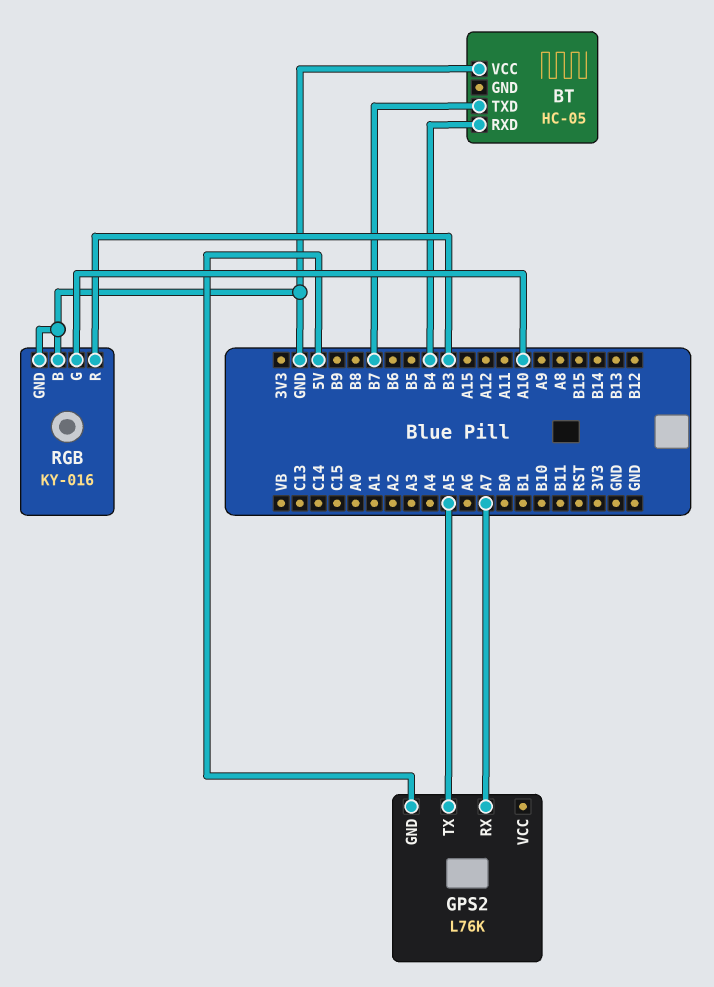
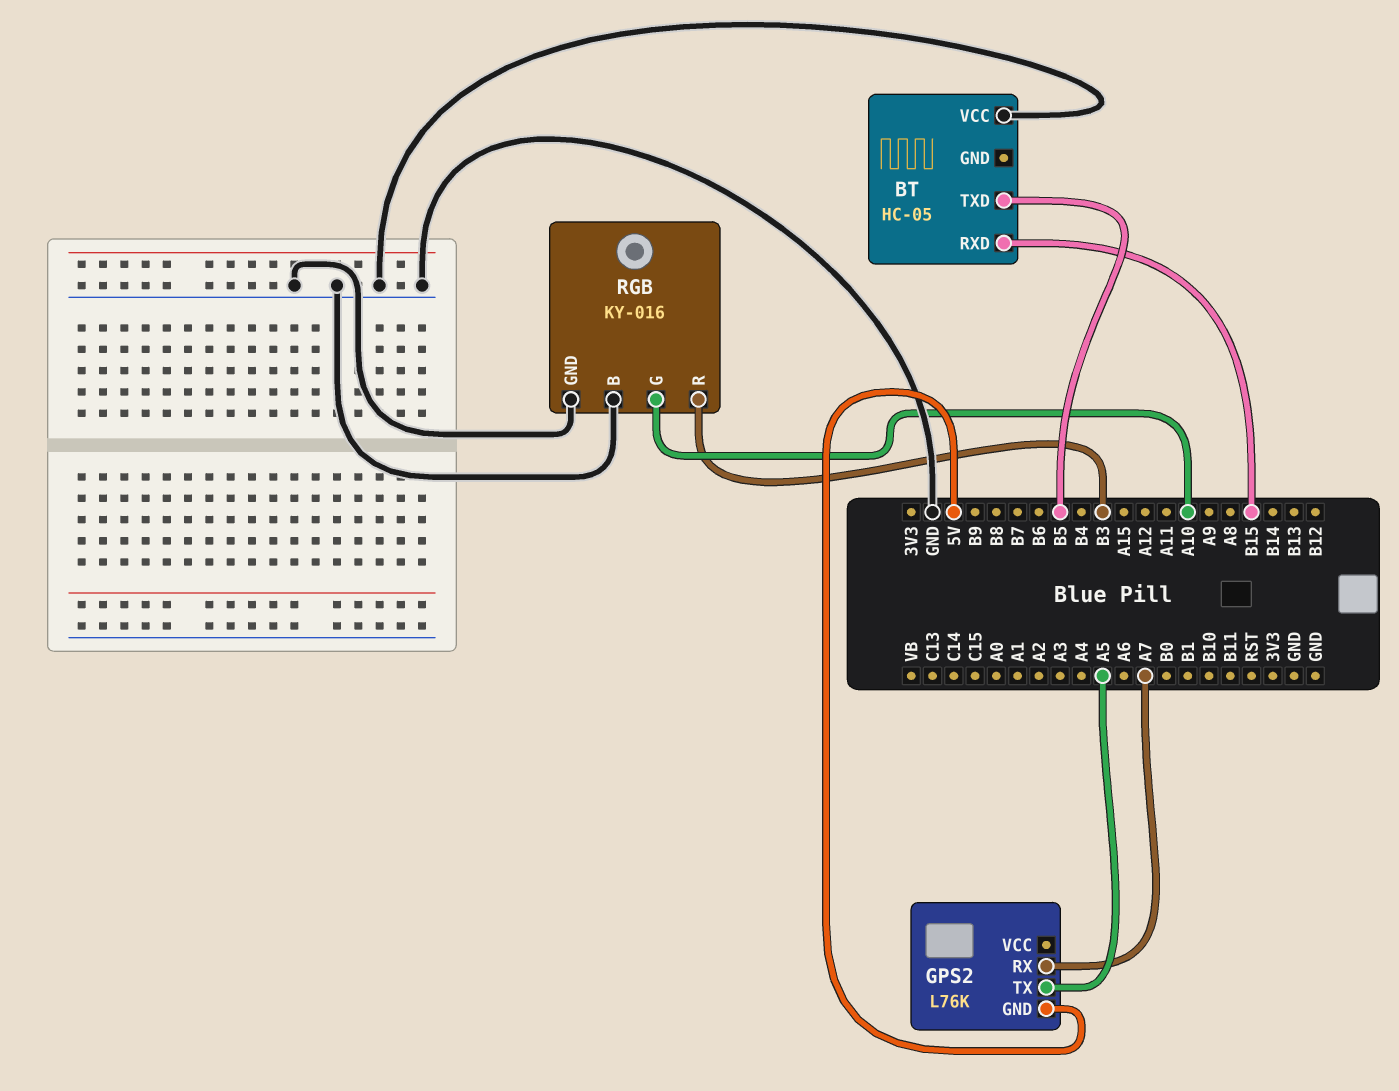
BT pin RXD: B4 -> B15
BT pin TXD: B7 -> B5

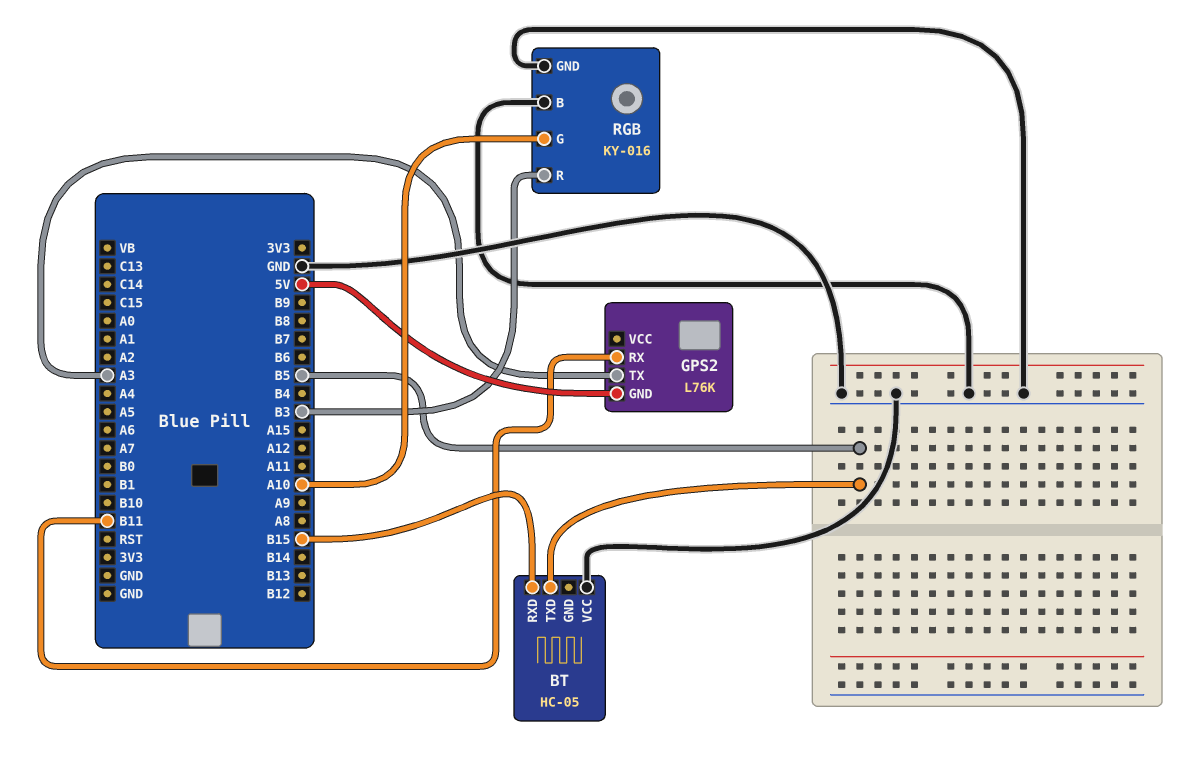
GPS2 pin RX: A7 -> B11
GPS2 pin TX: A5 -> A3

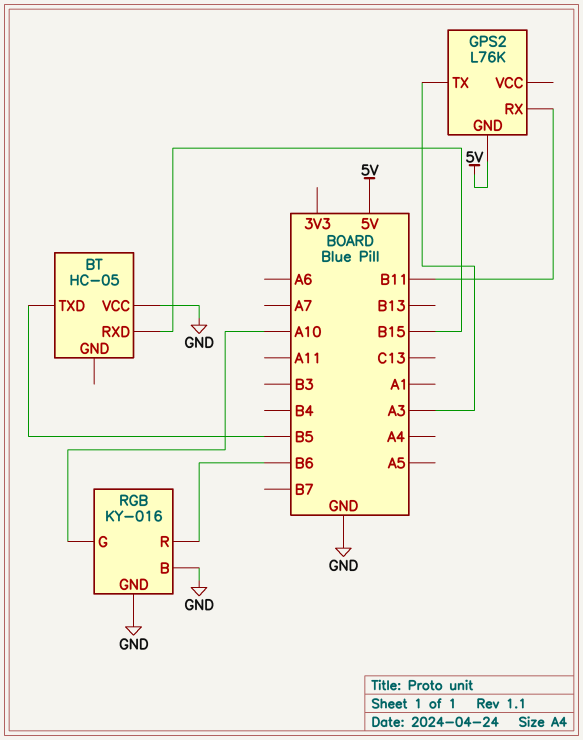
RGB pin R: B3 -> B6

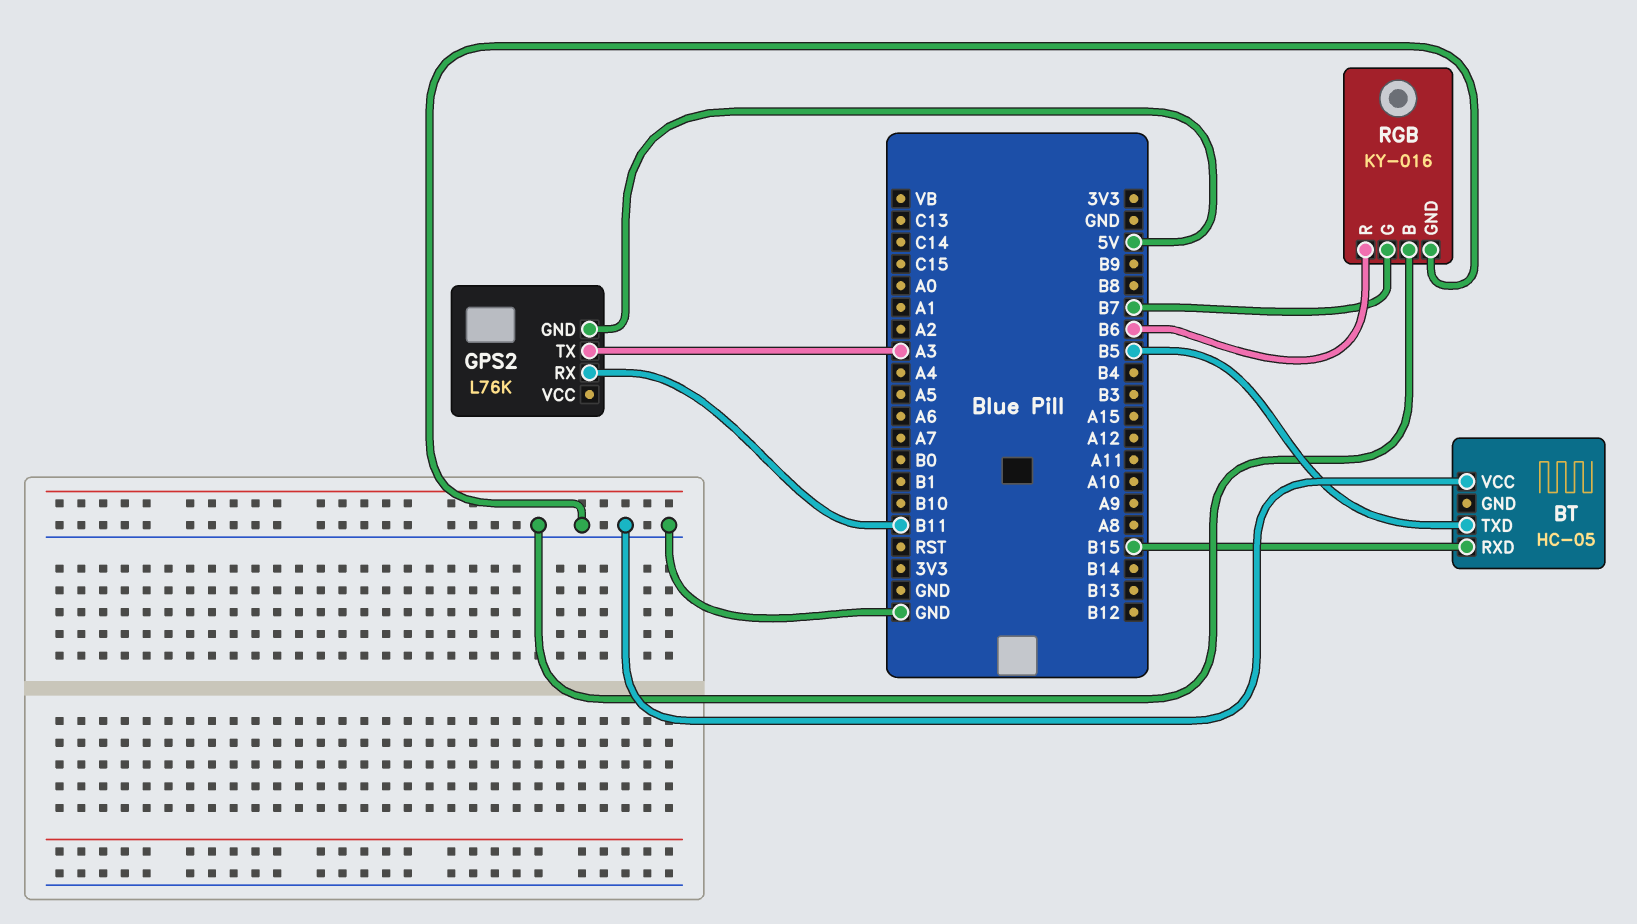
RGB pin G: A10 -> B7

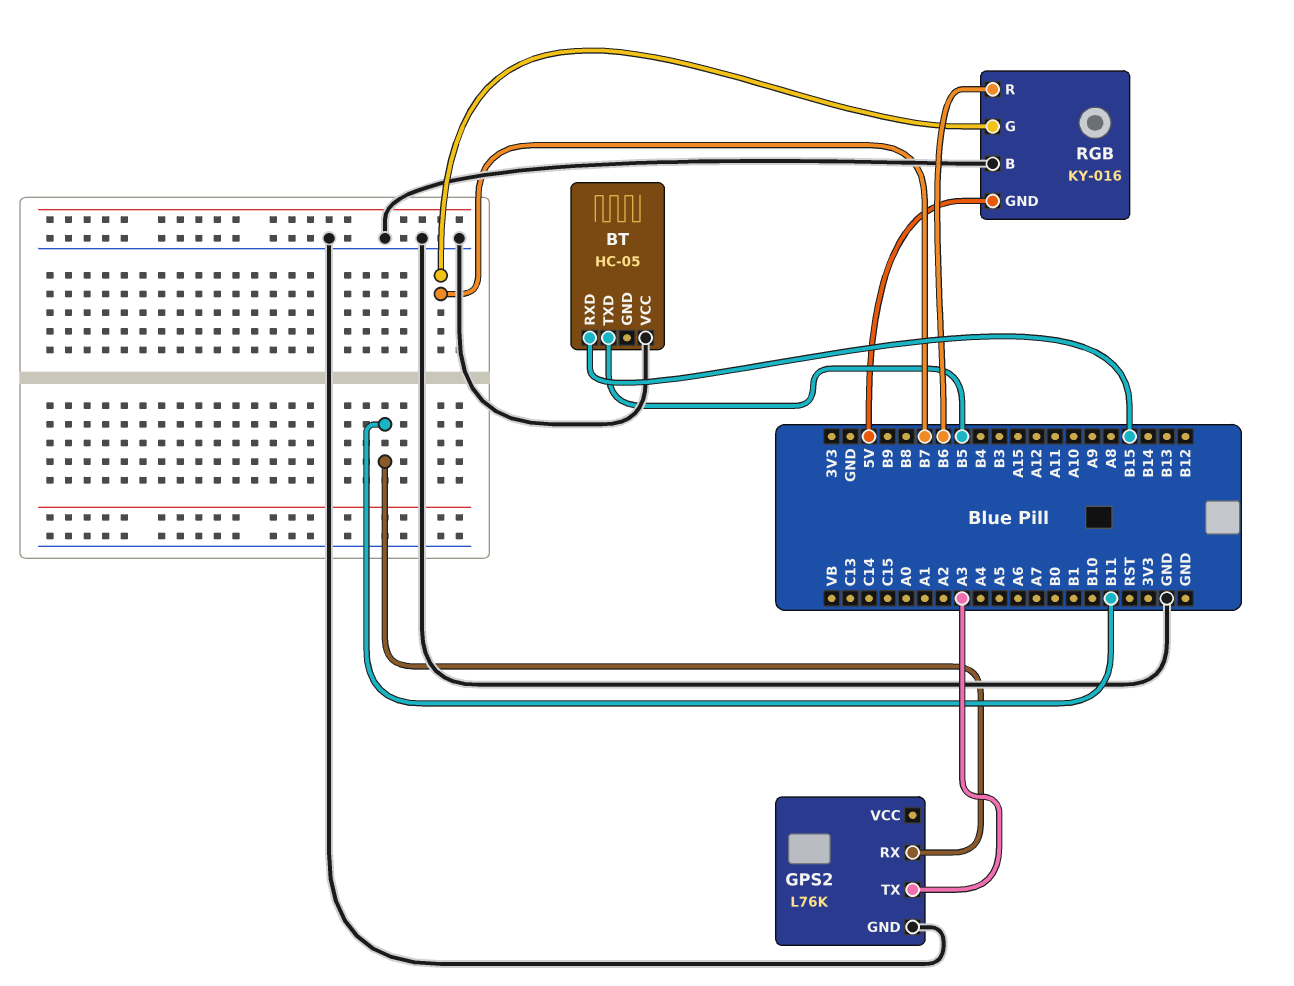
GPS2 pin GND: 5V -> GND
RGB pin GND: GND -> 5V

